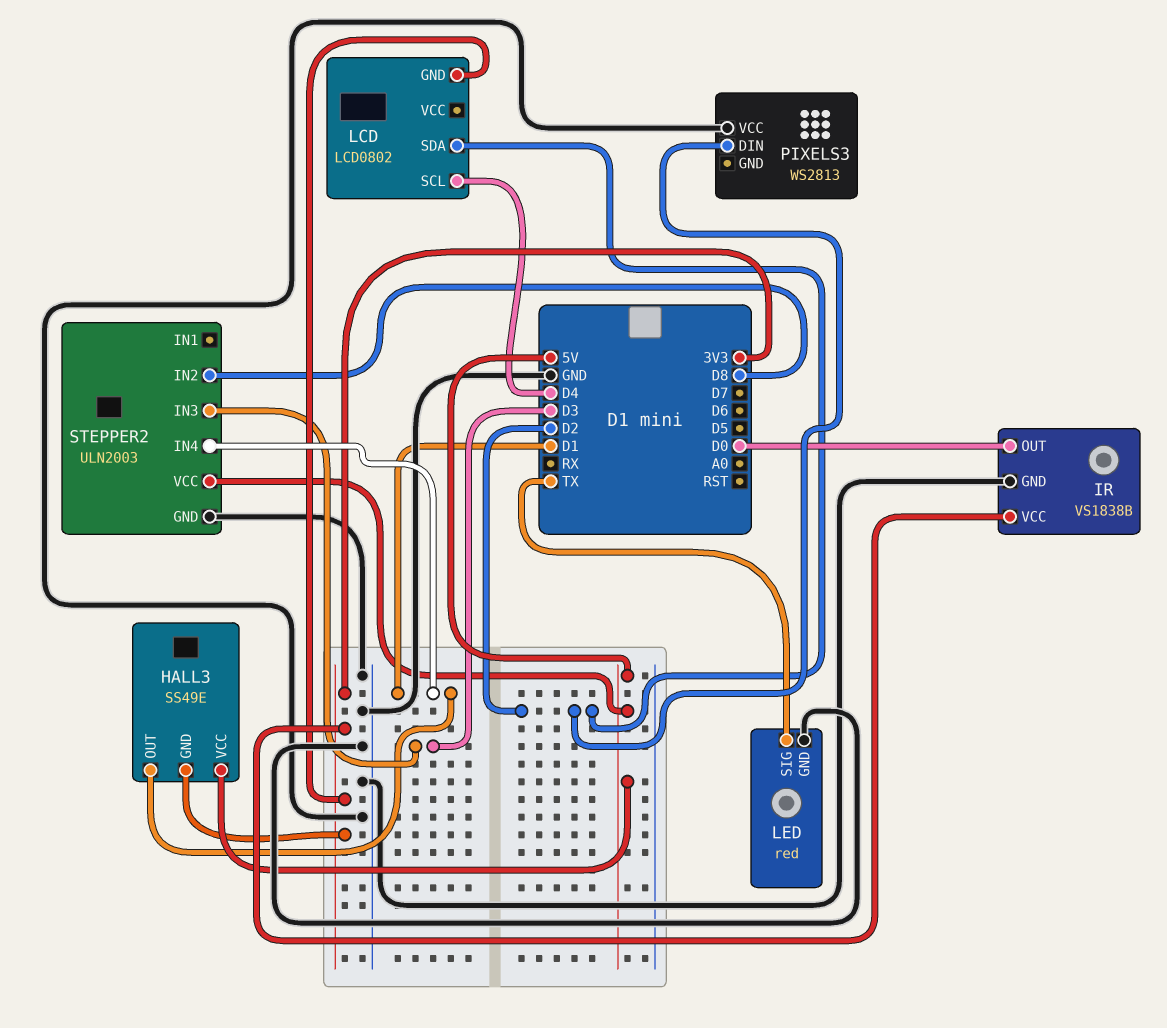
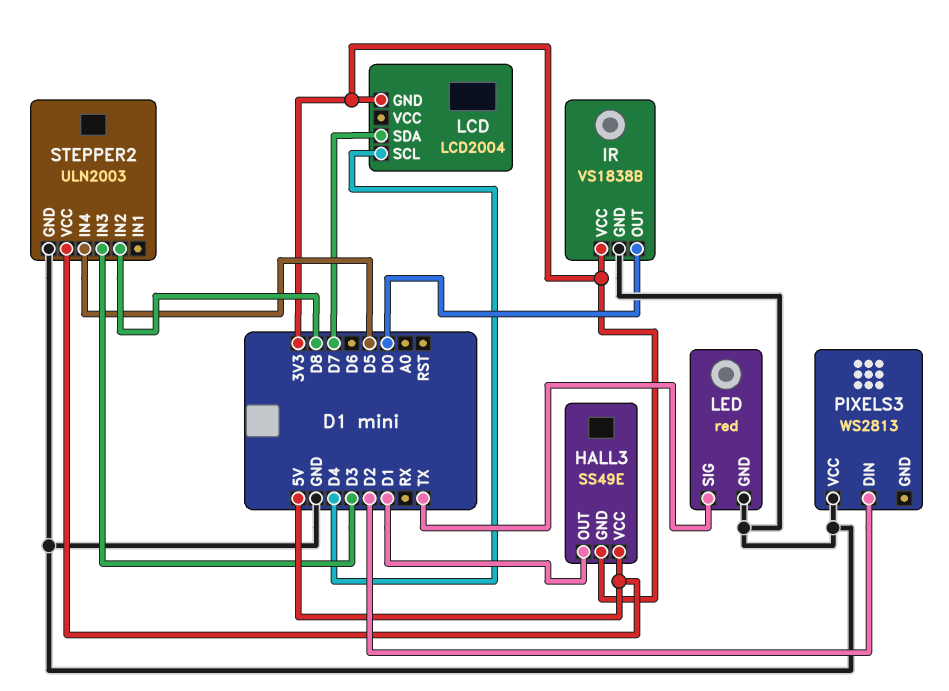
LCD: LCD0802 -> LCD2004
LCD pin SDA: D2 -> D7
STEPPER2 pin IN4: D1 -> D5

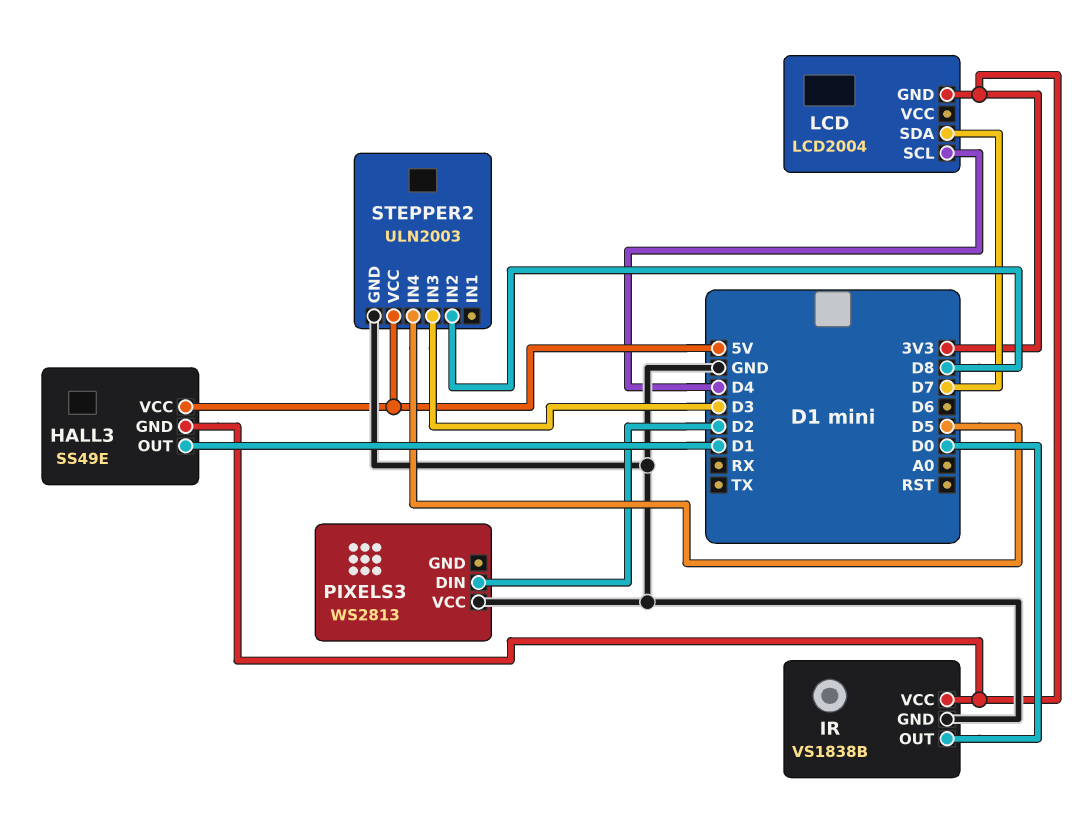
LED: red -> none
LED pin GND: GND -> none
LED pin SIG: TX -> none

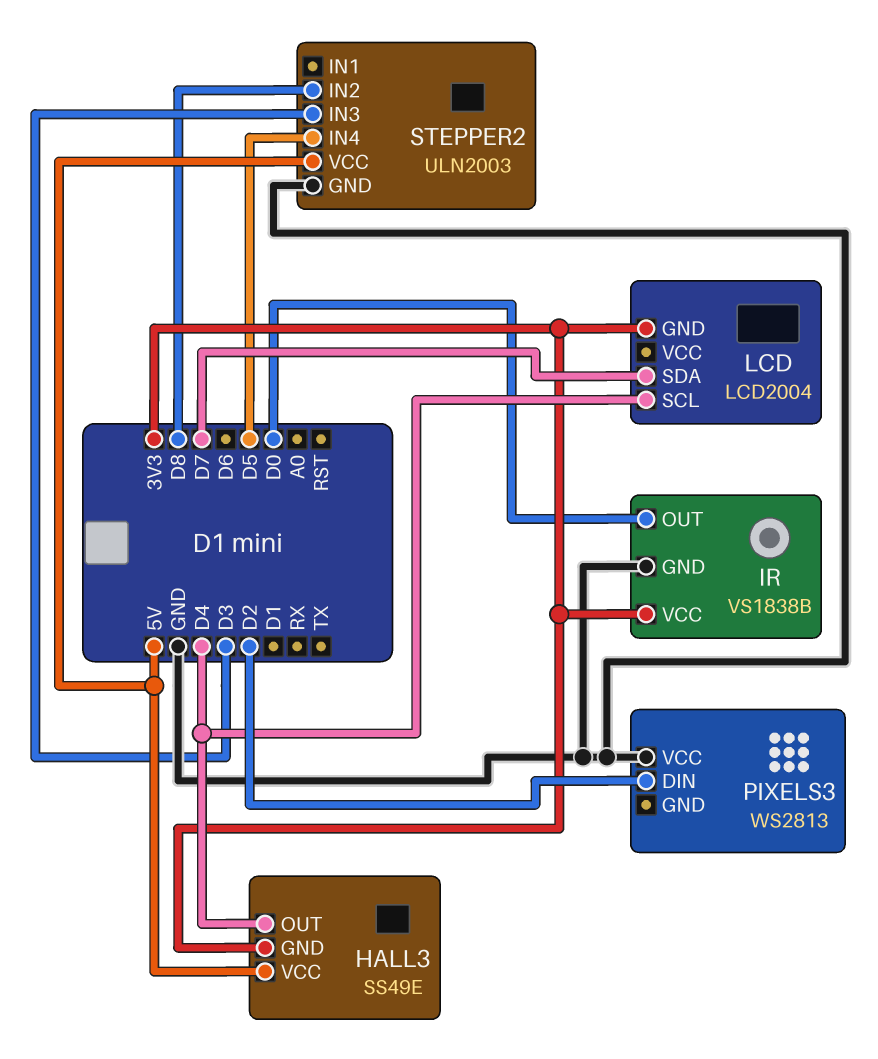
HALL3 pin OUT: D1 -> D4

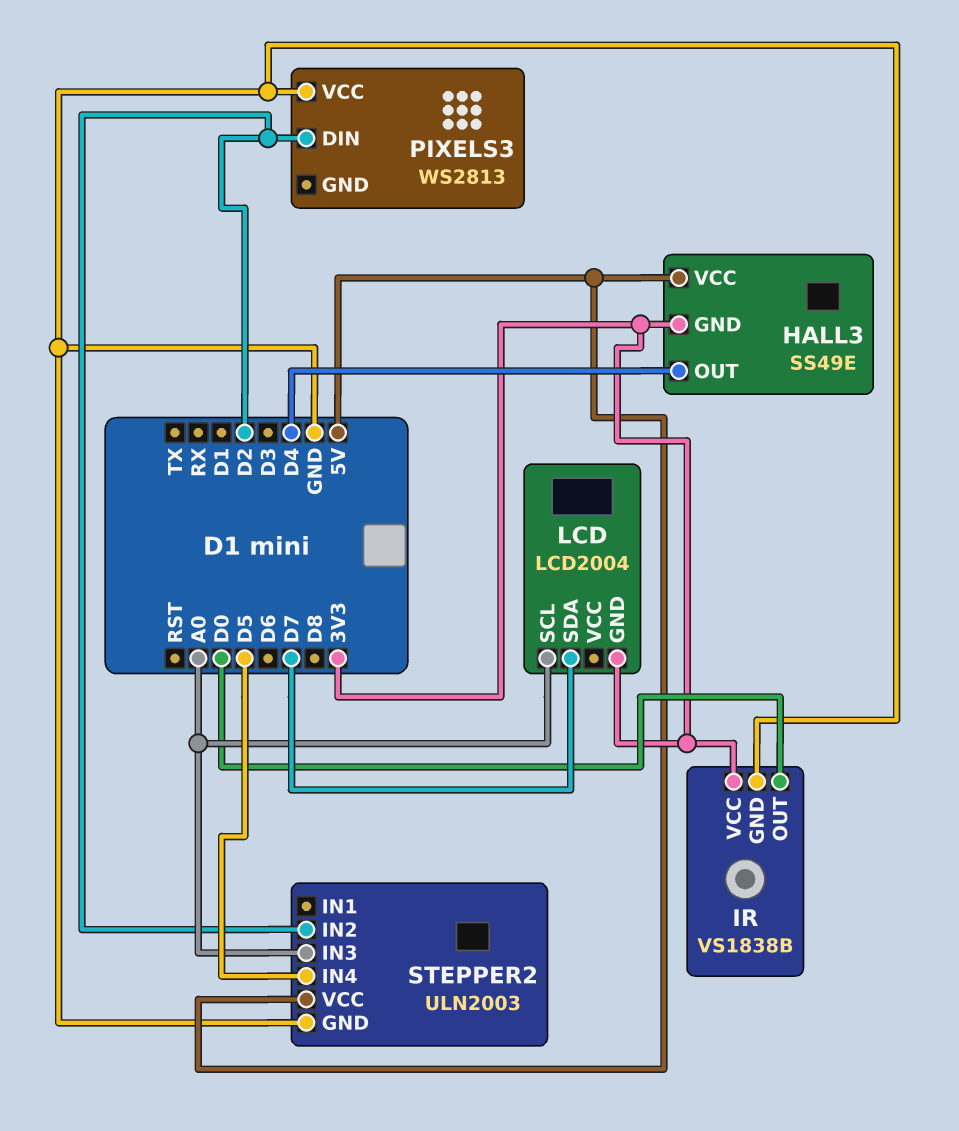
LCD pin SCL: D4 -> A0
STEPPER2 pin IN2: D8 -> D2
STEPPER2 pin IN3: D3 -> A0

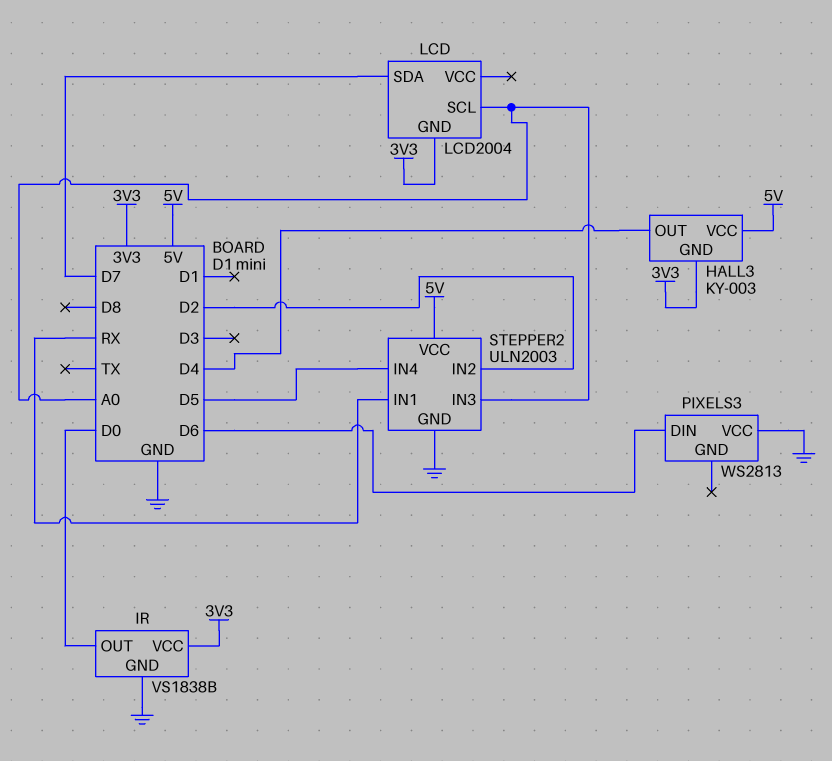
HALL3: SS49E -> KY-003
PIXELS3 pin DIN: D2 -> D6
STEPPER2 pin IN1: none -> RX

